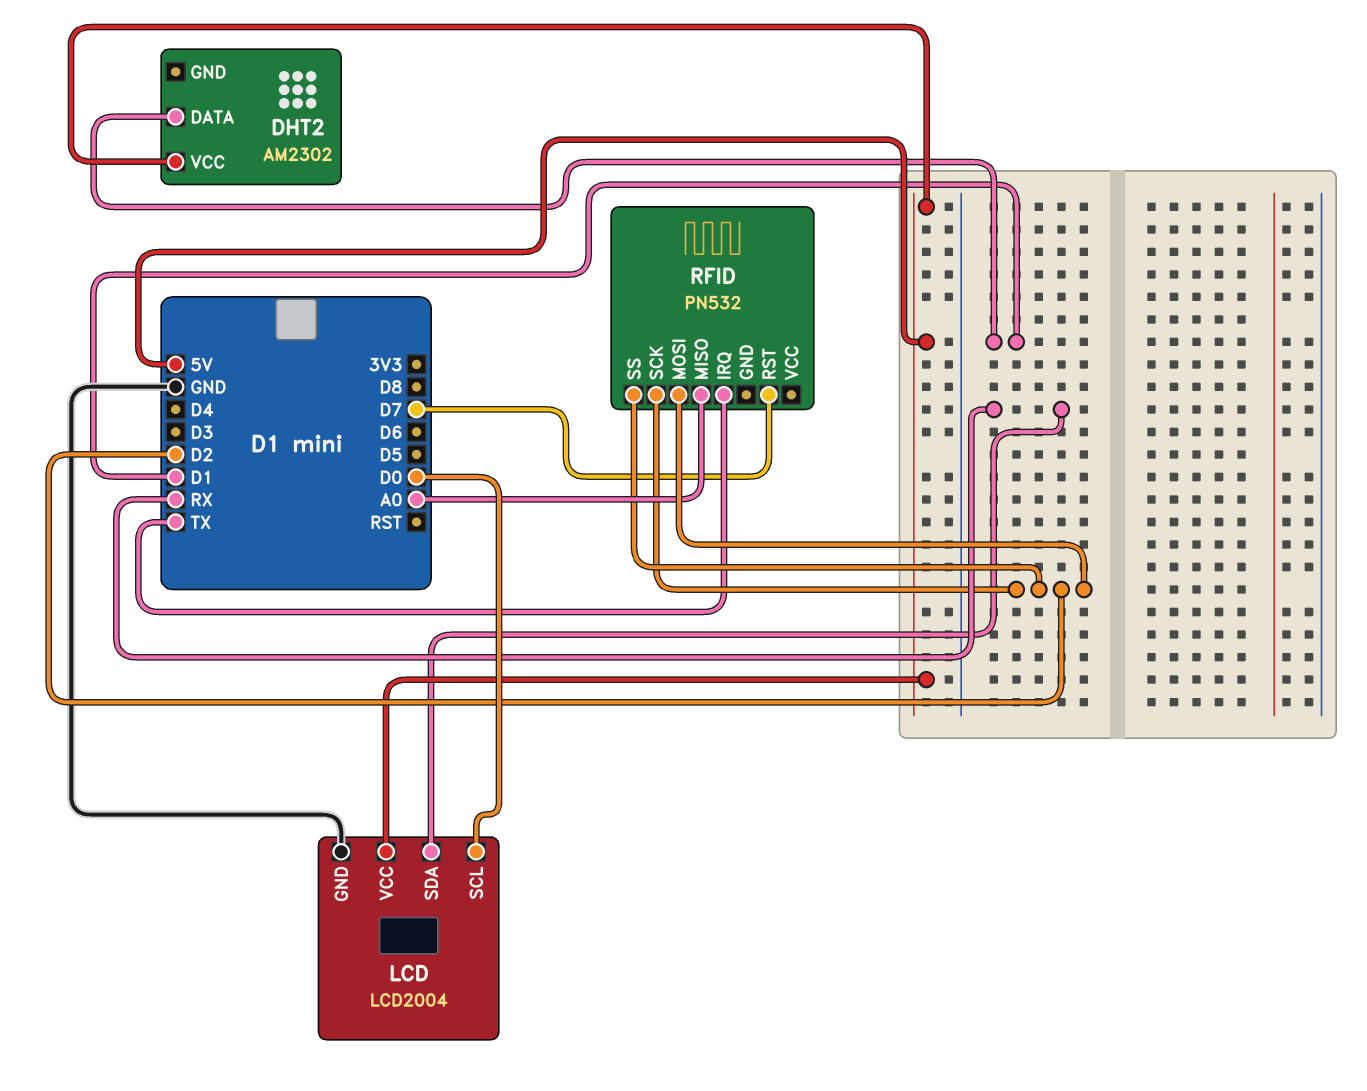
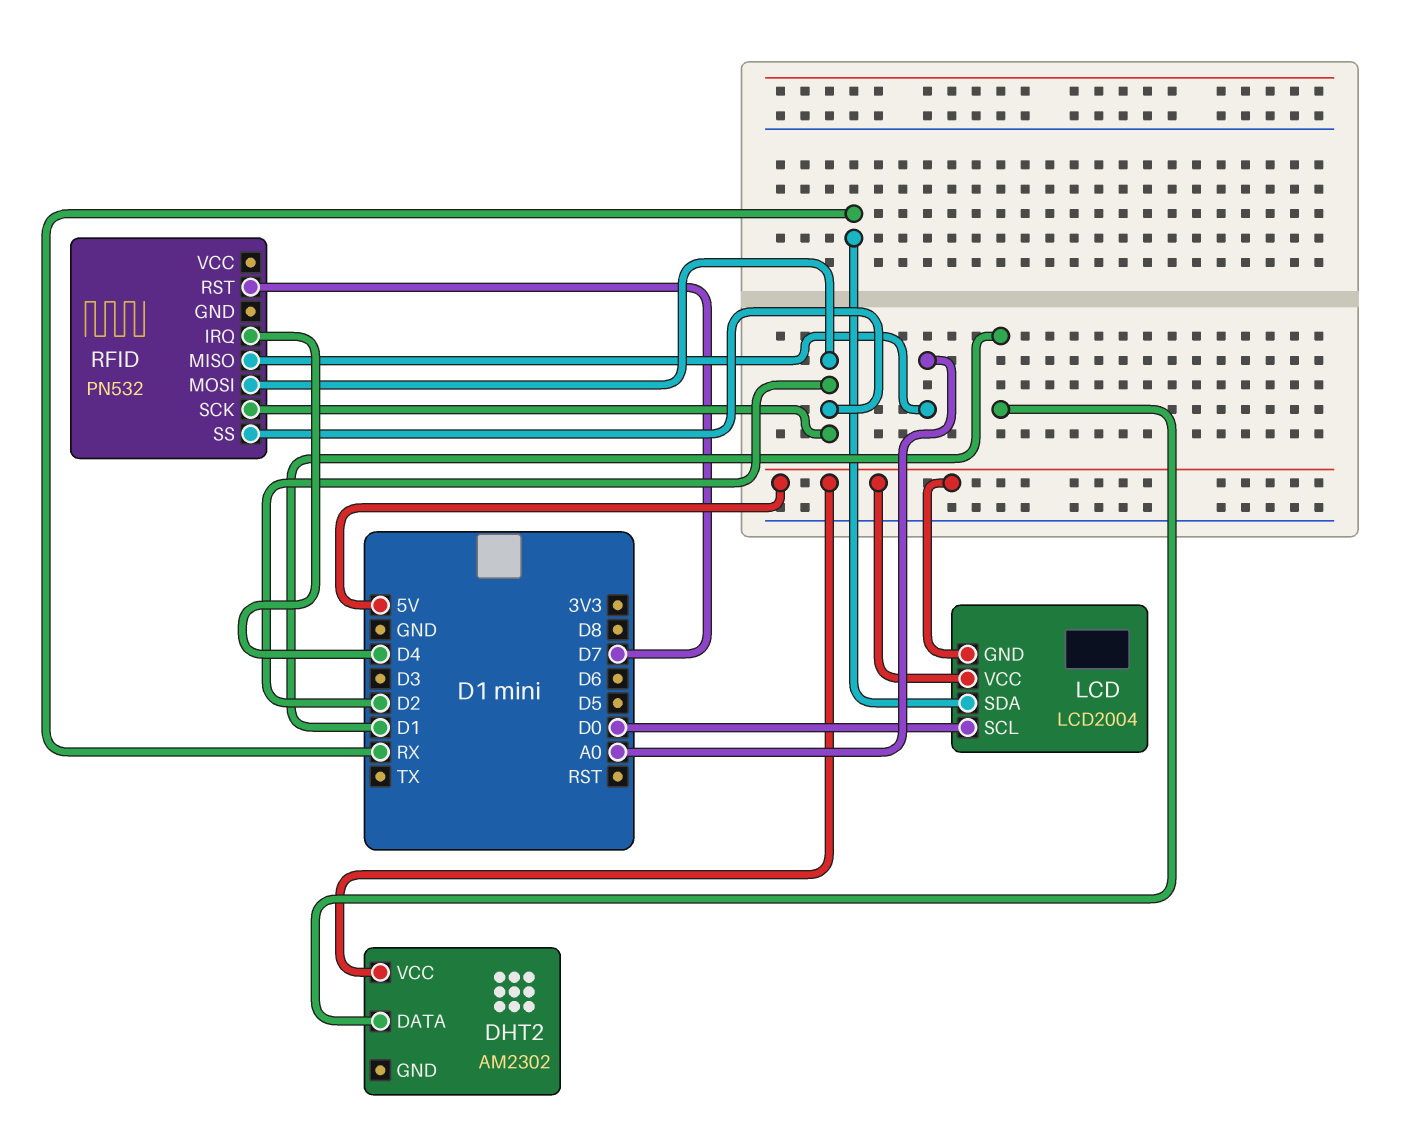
LCD pin GND: GND -> 5V
RFID pin IRQ: TX -> D4

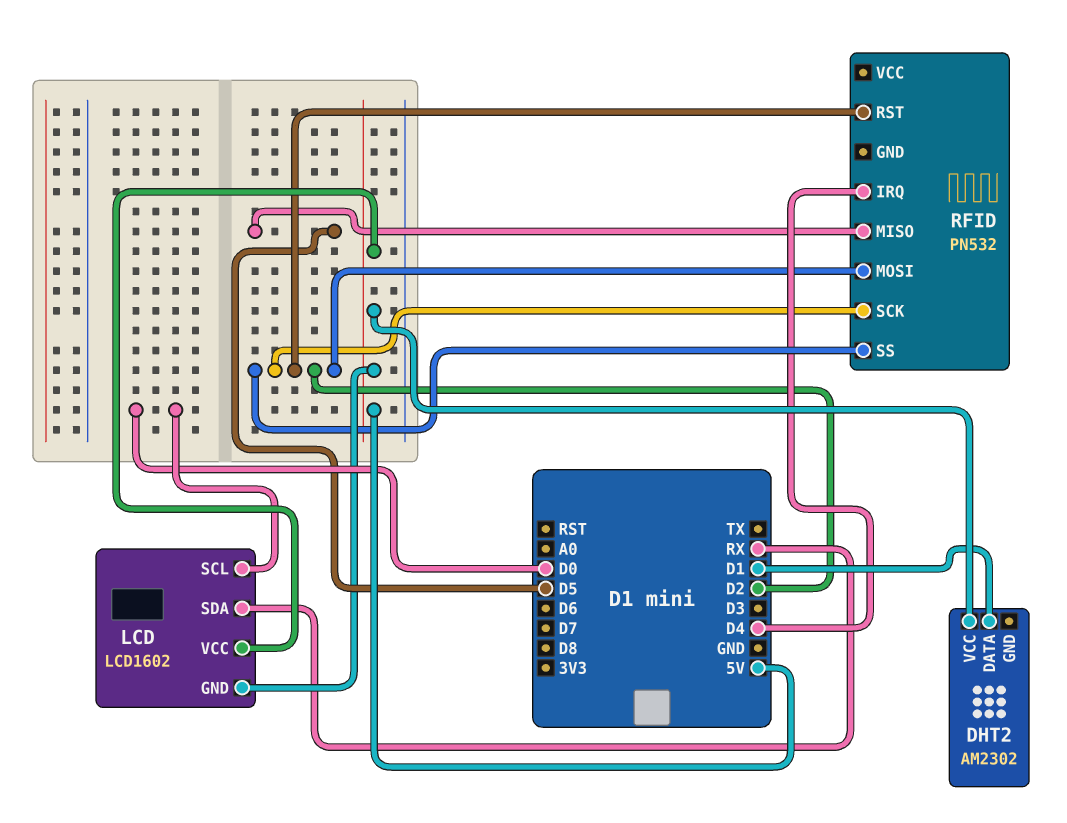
LCD: LCD2004 -> LCD1602
RFID pin MISO: A0 -> D5
RFID pin RST: D7 -> D2

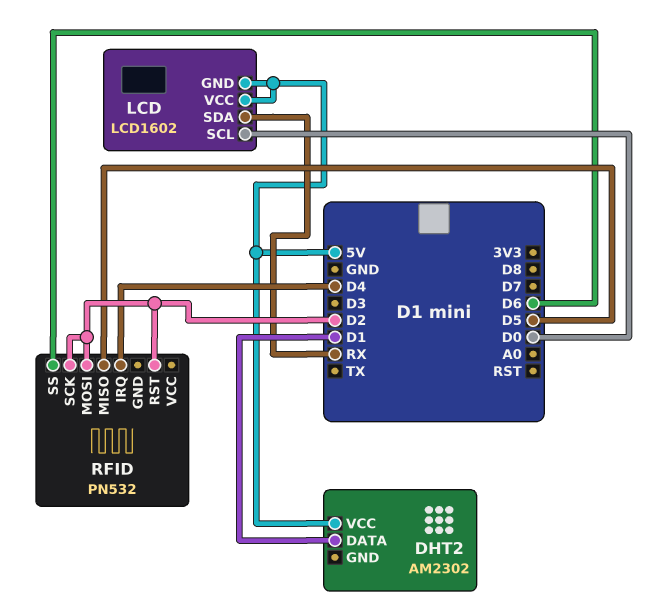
RFID pin SS: D2 -> D6

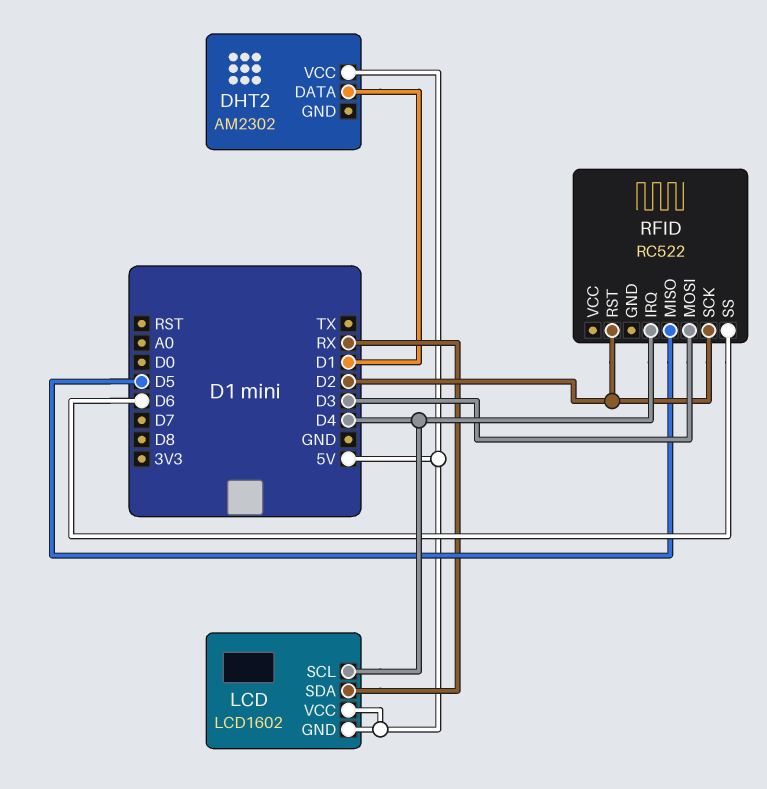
LCD pin SCL: D0 -> D4
RFID: PN532 -> RC522
RFID pin MOSI: D2 -> D3

